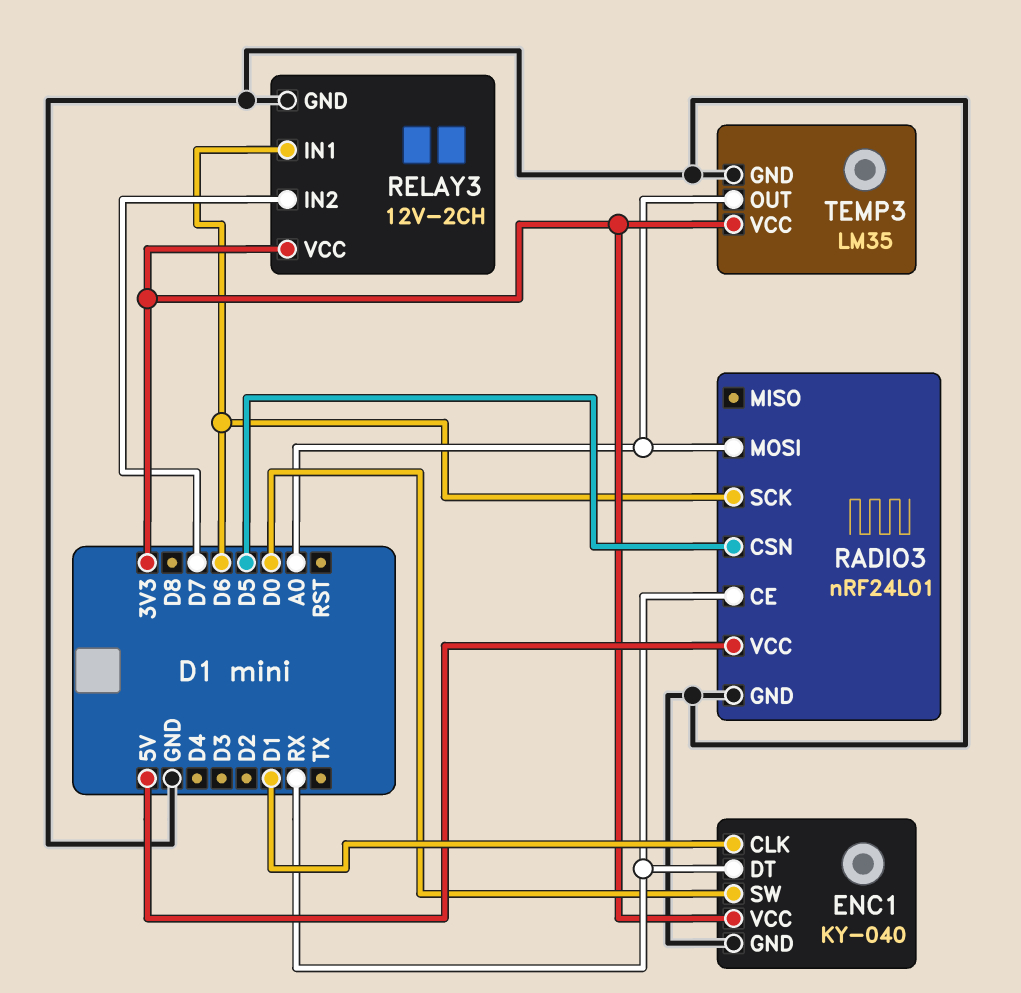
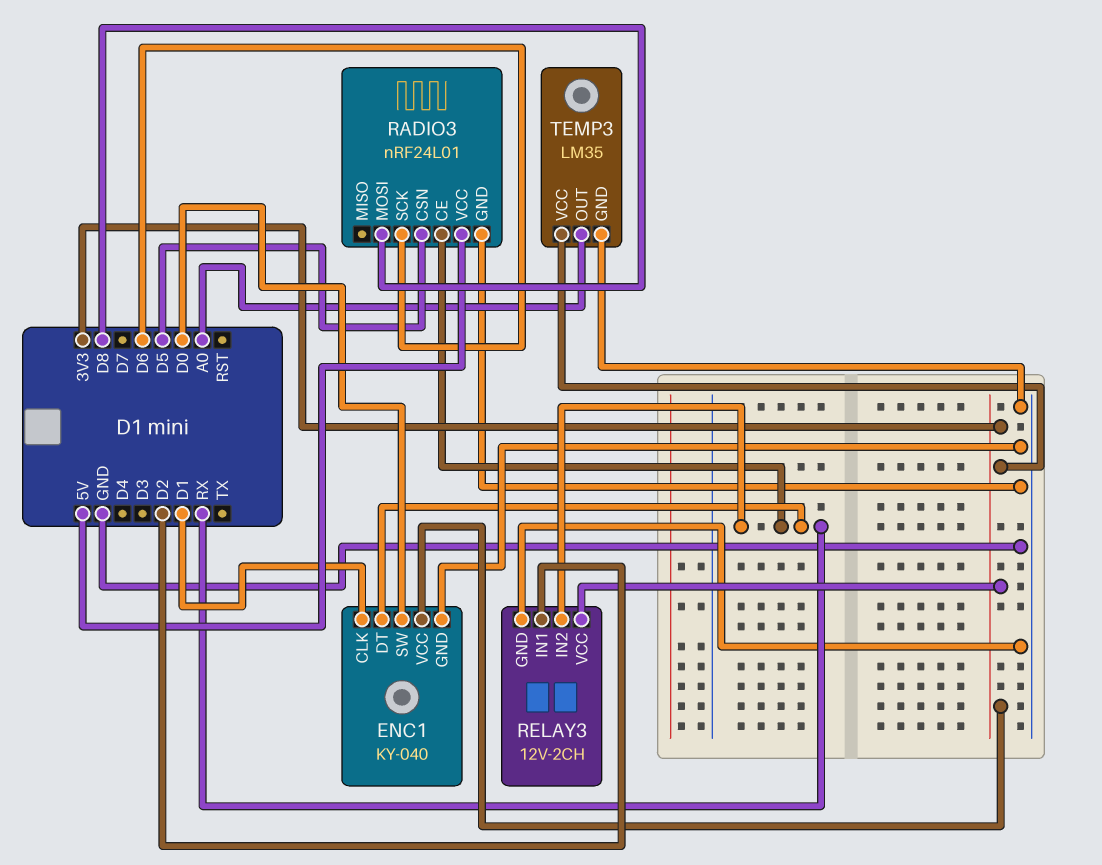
RADIO3 pin MOSI: A0 -> D8
RELAY3 pin IN1: D6 -> D2
RELAY3 pin IN2: D7 -> RX

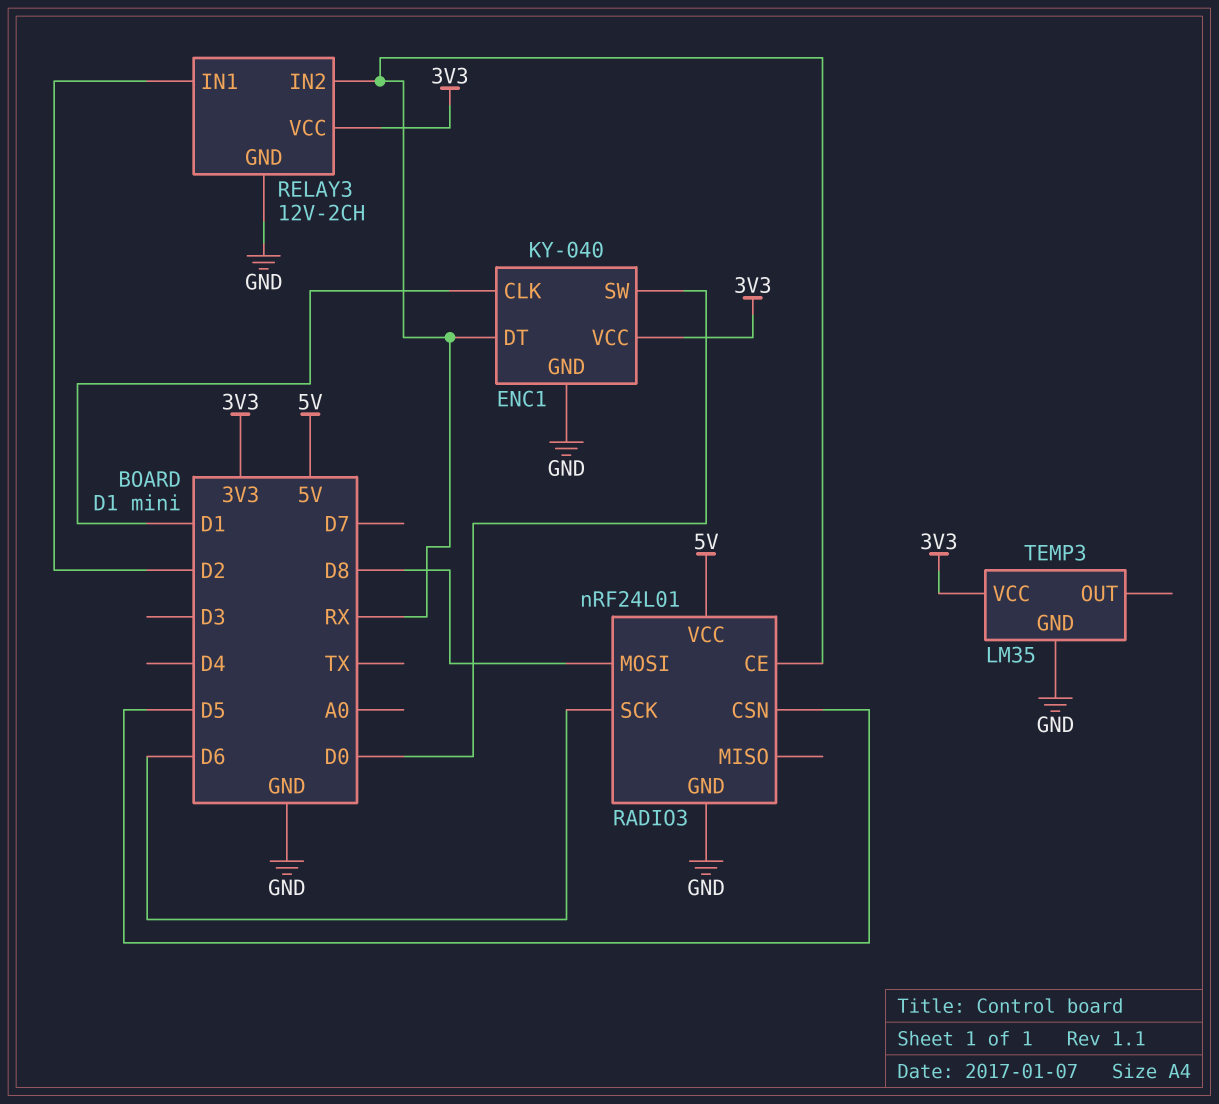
TEMP3 pin OUT: A0 -> none

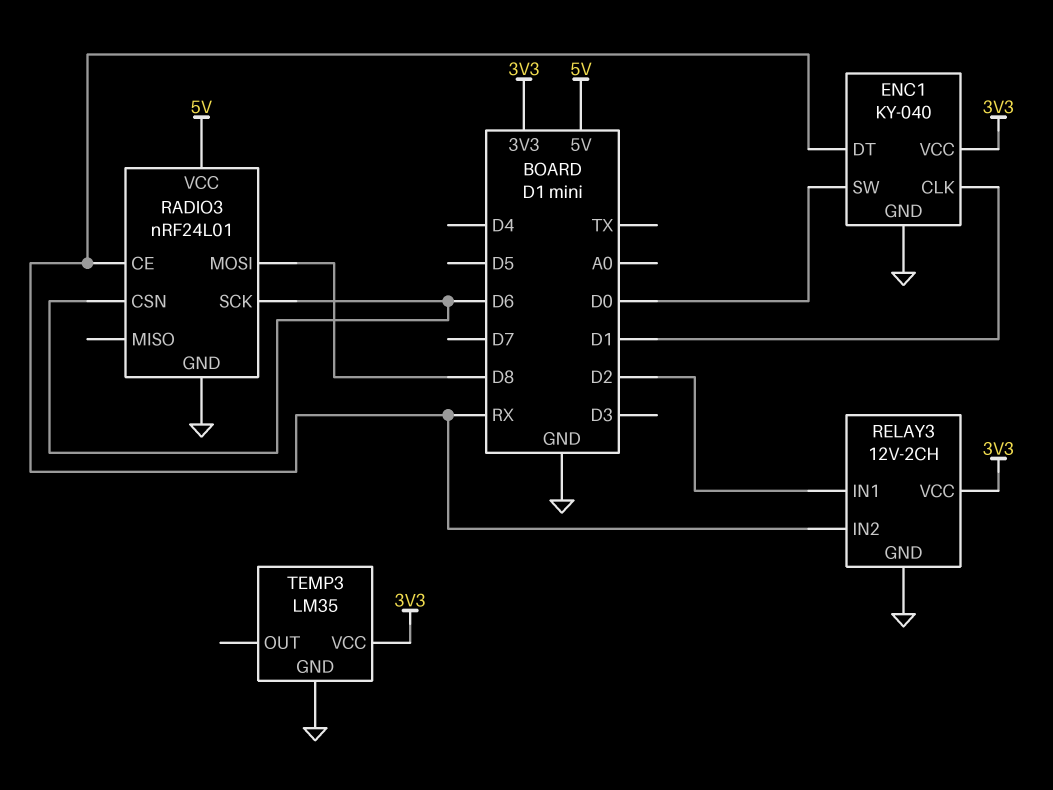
RADIO3 pin CSN: D5 -> D6

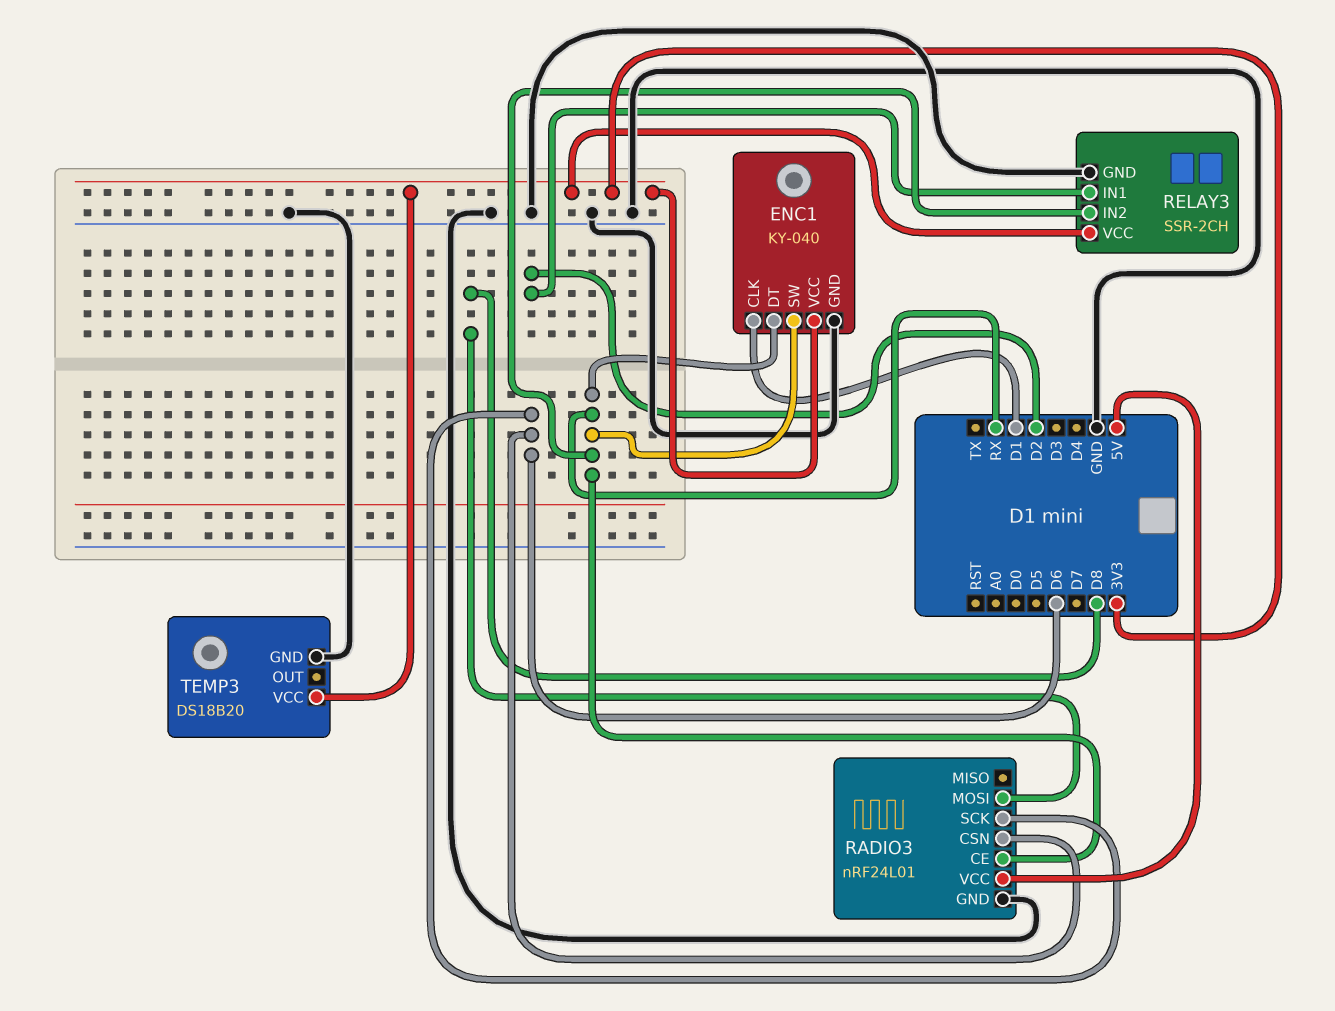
ENC1 pin SW: D0 -> RX
RELAY3: 12V-2CH -> SSR-2CH
TEMP3: LM35 -> DS18B20

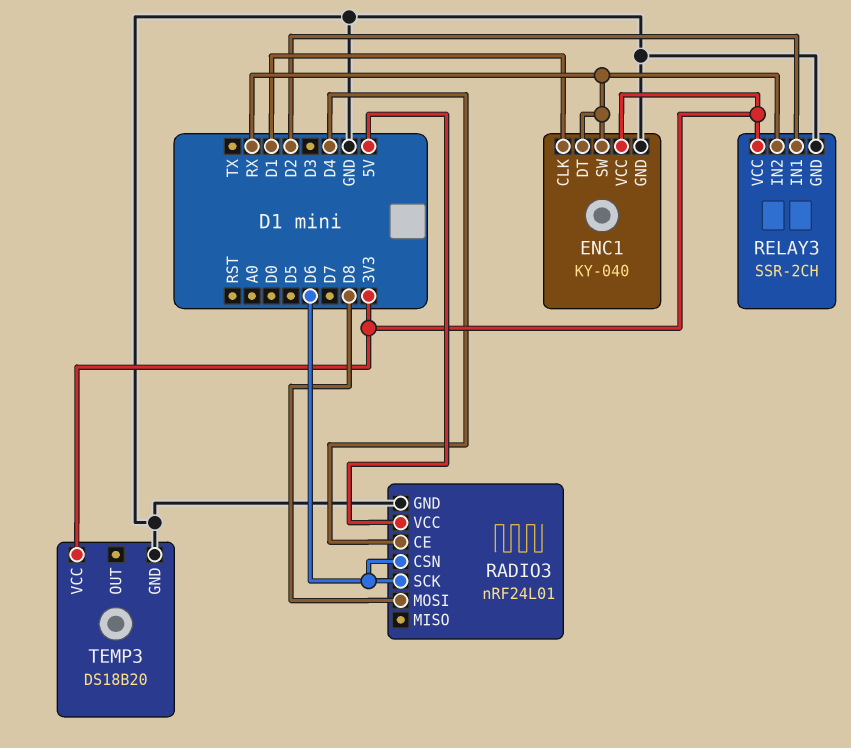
RADIO3 pin CE: RX -> D4

